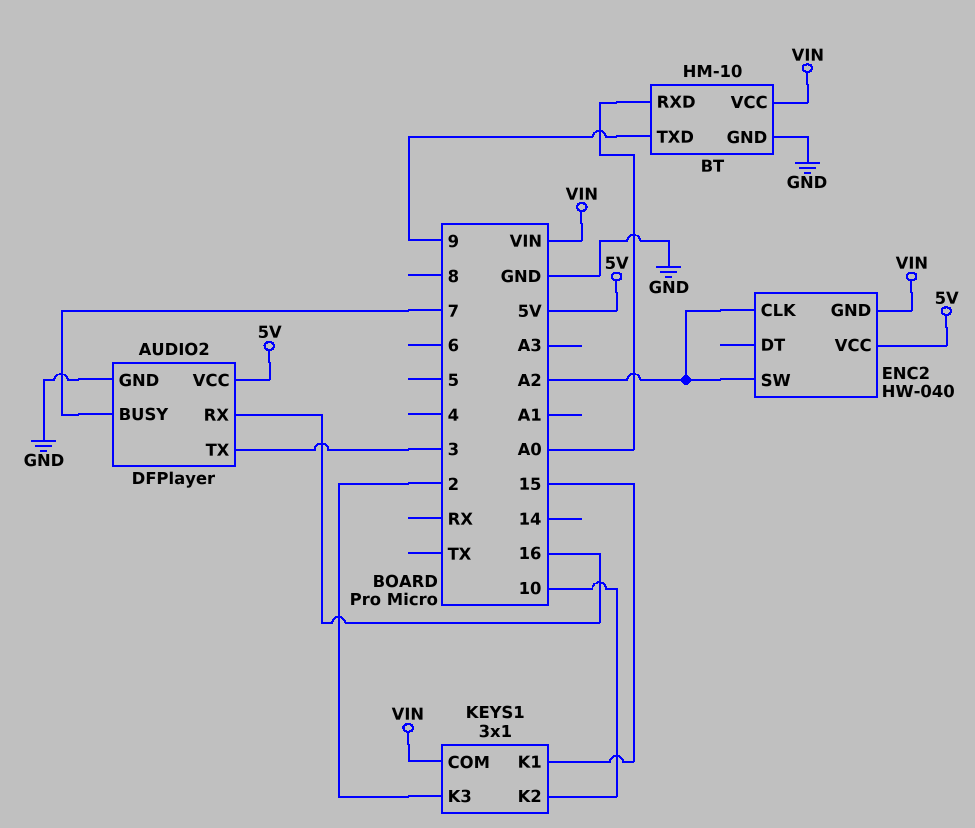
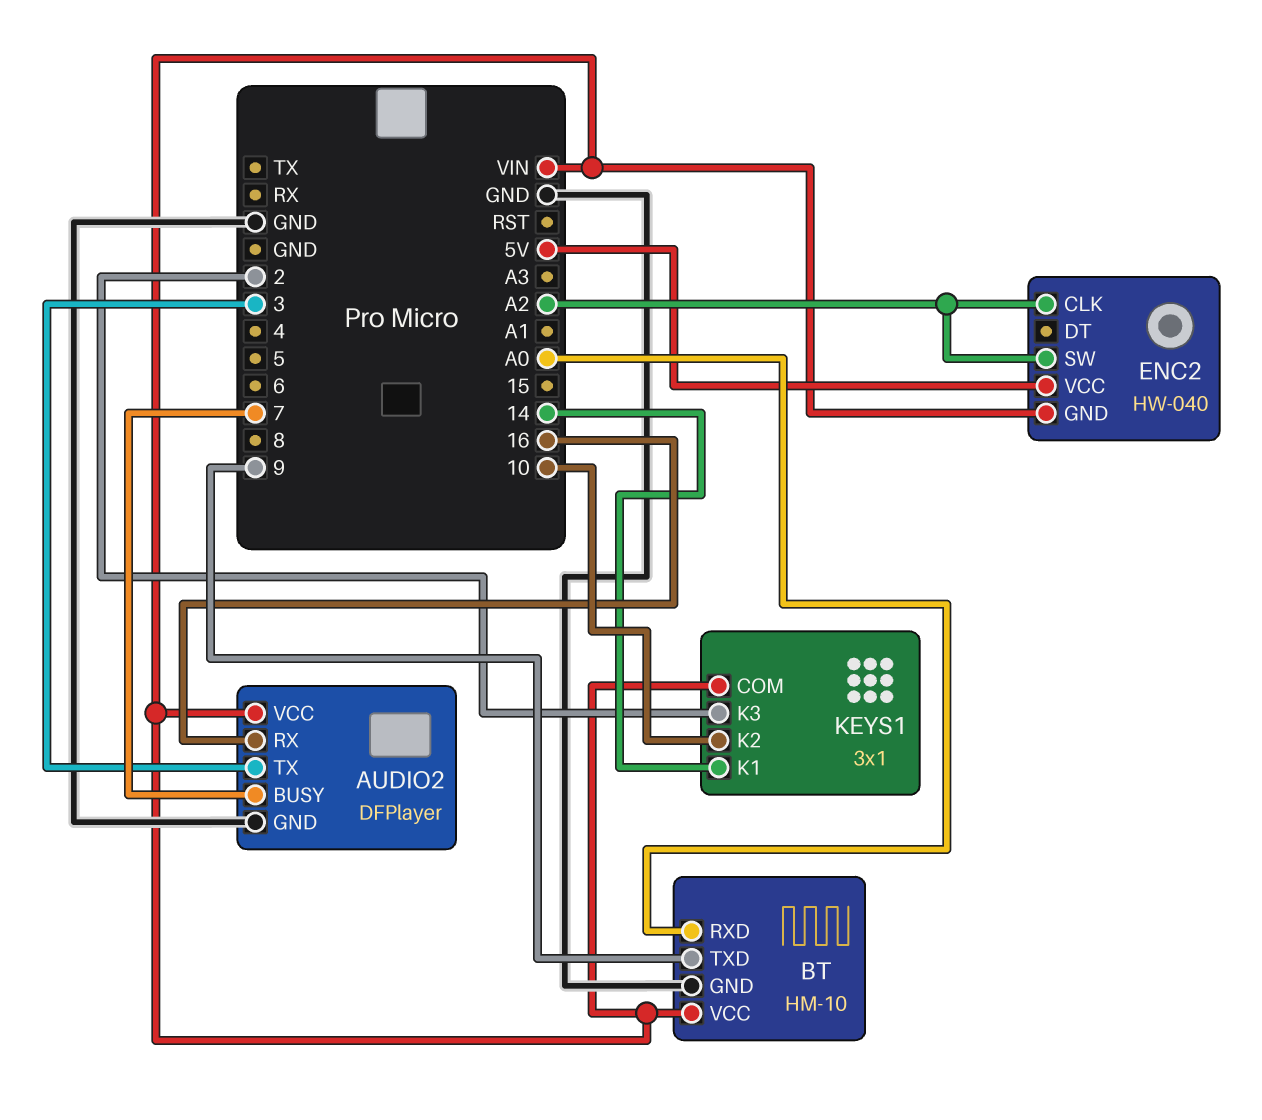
AUDIO2 pin VCC: 5V -> VIN
KEYS1 pin K1: 15 -> 14

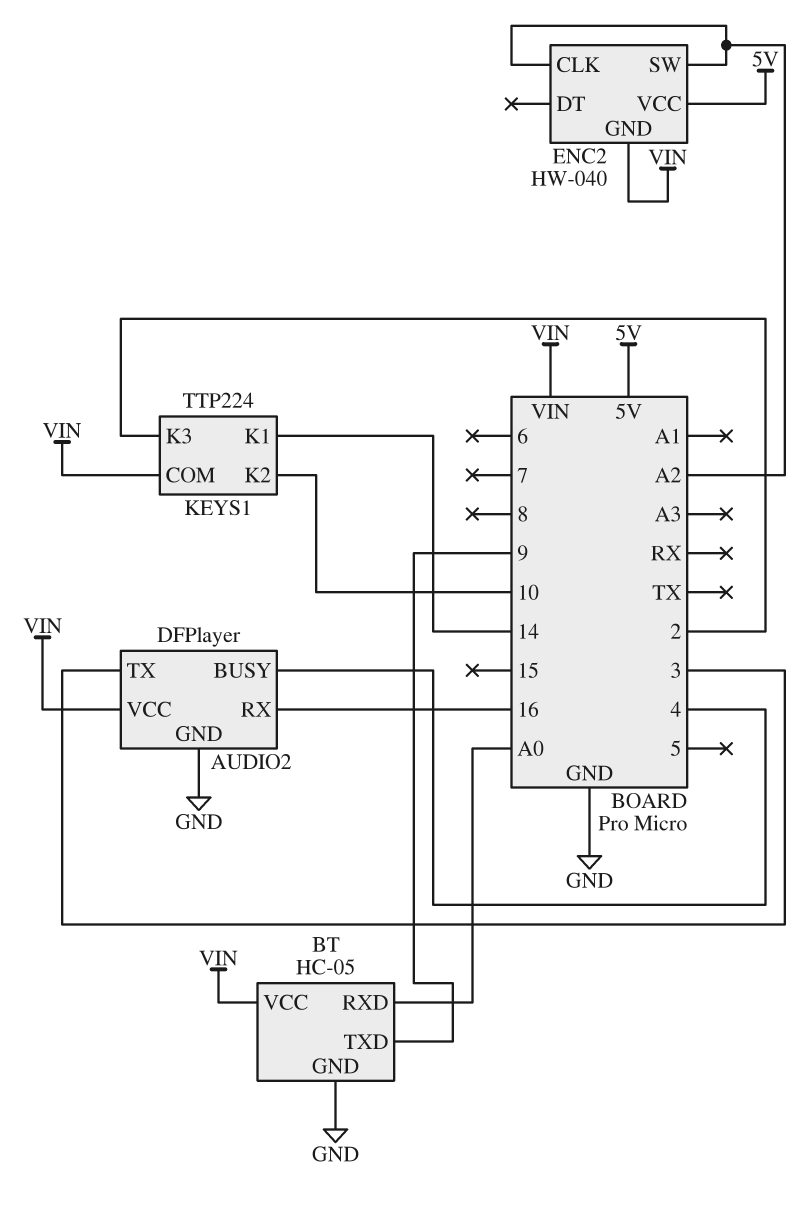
AUDIO2 pin BUSY: 7 -> 4
BT: HM-10 -> HC-05
KEYS1: 3x1 -> TTP224

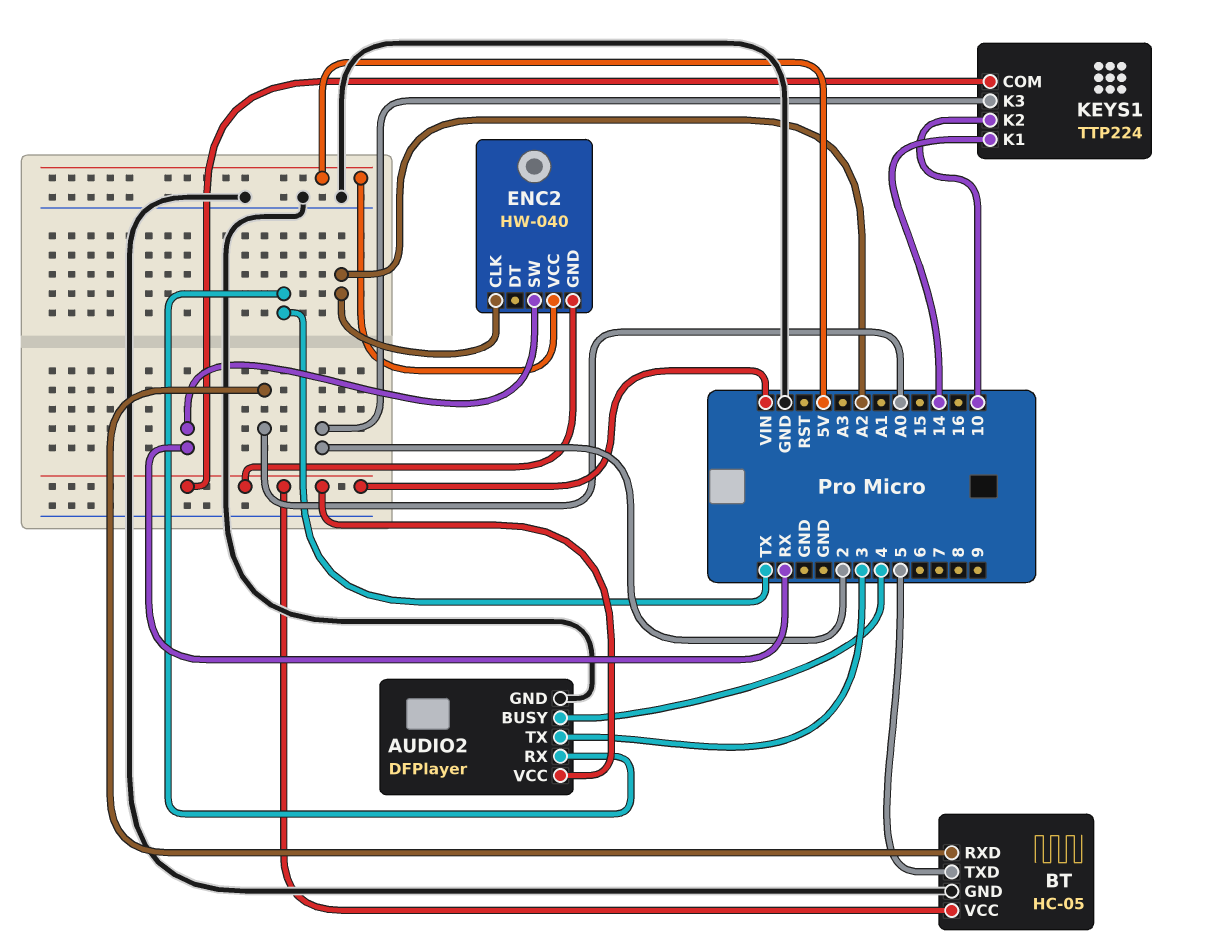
AUDIO2 pin RX: 16 -> TX
BT pin TXD: 9 -> 5
ENC2 pin SW: A2 -> RX

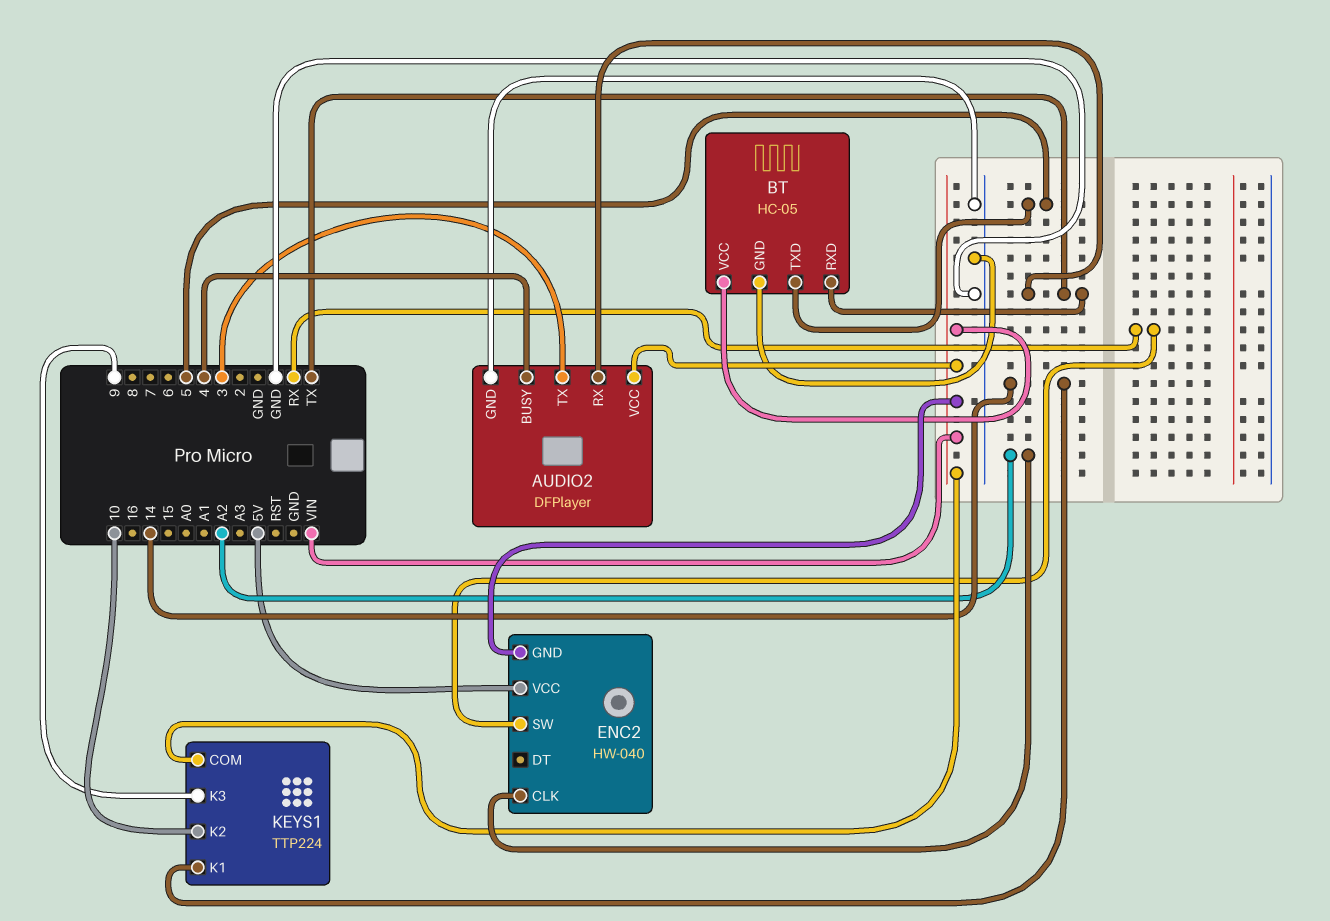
BT pin RXD: A0 -> TX
KEYS1 pin K3: 2 -> 9

